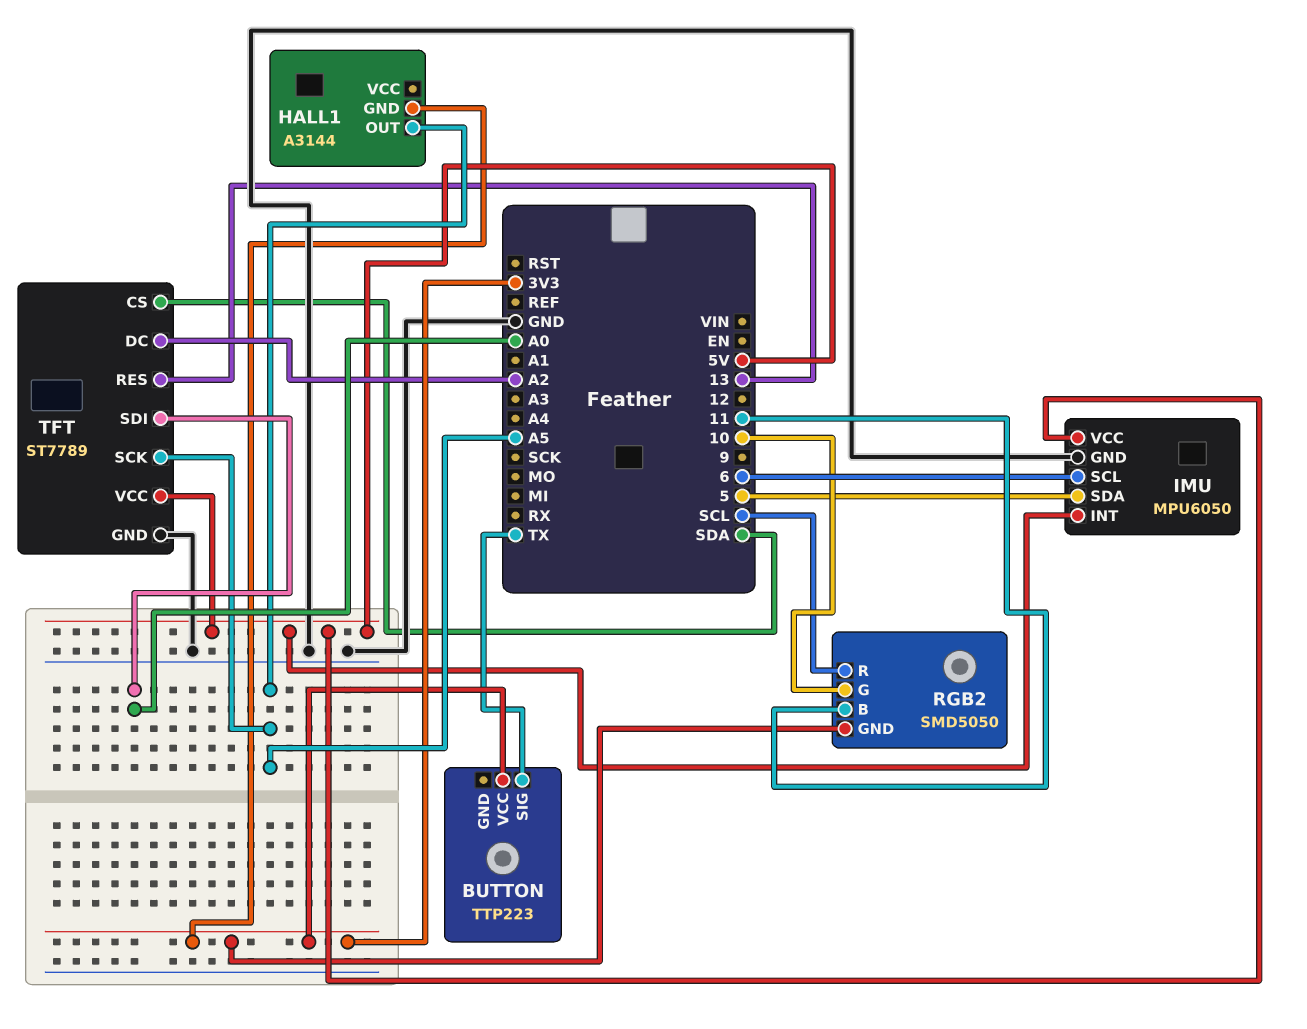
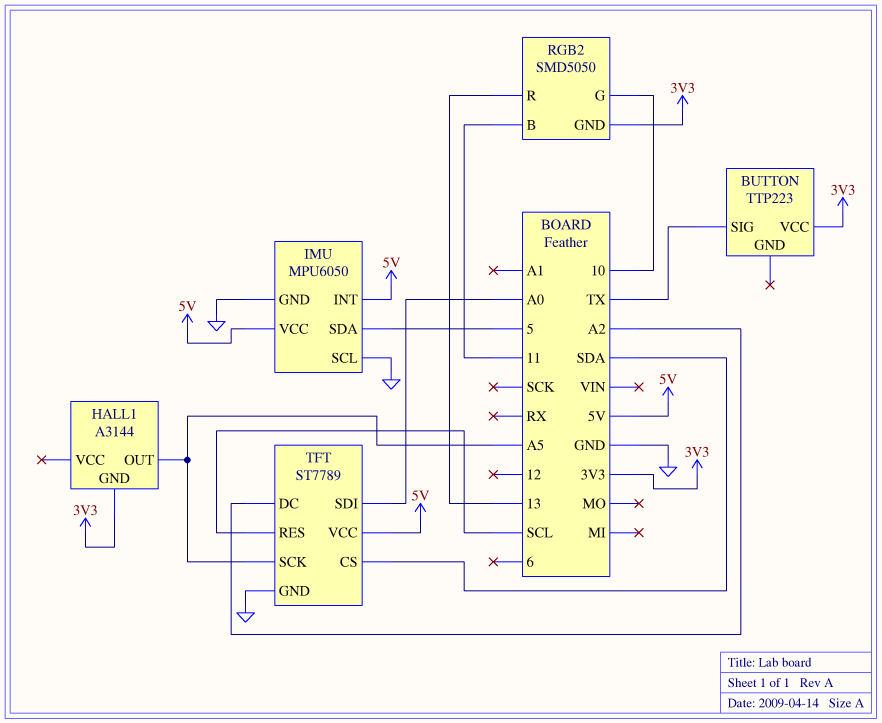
IMU pin SCL: 6 -> GND
RGB2 pin R: SCL -> 13
TFT pin RES: 13 -> SCL

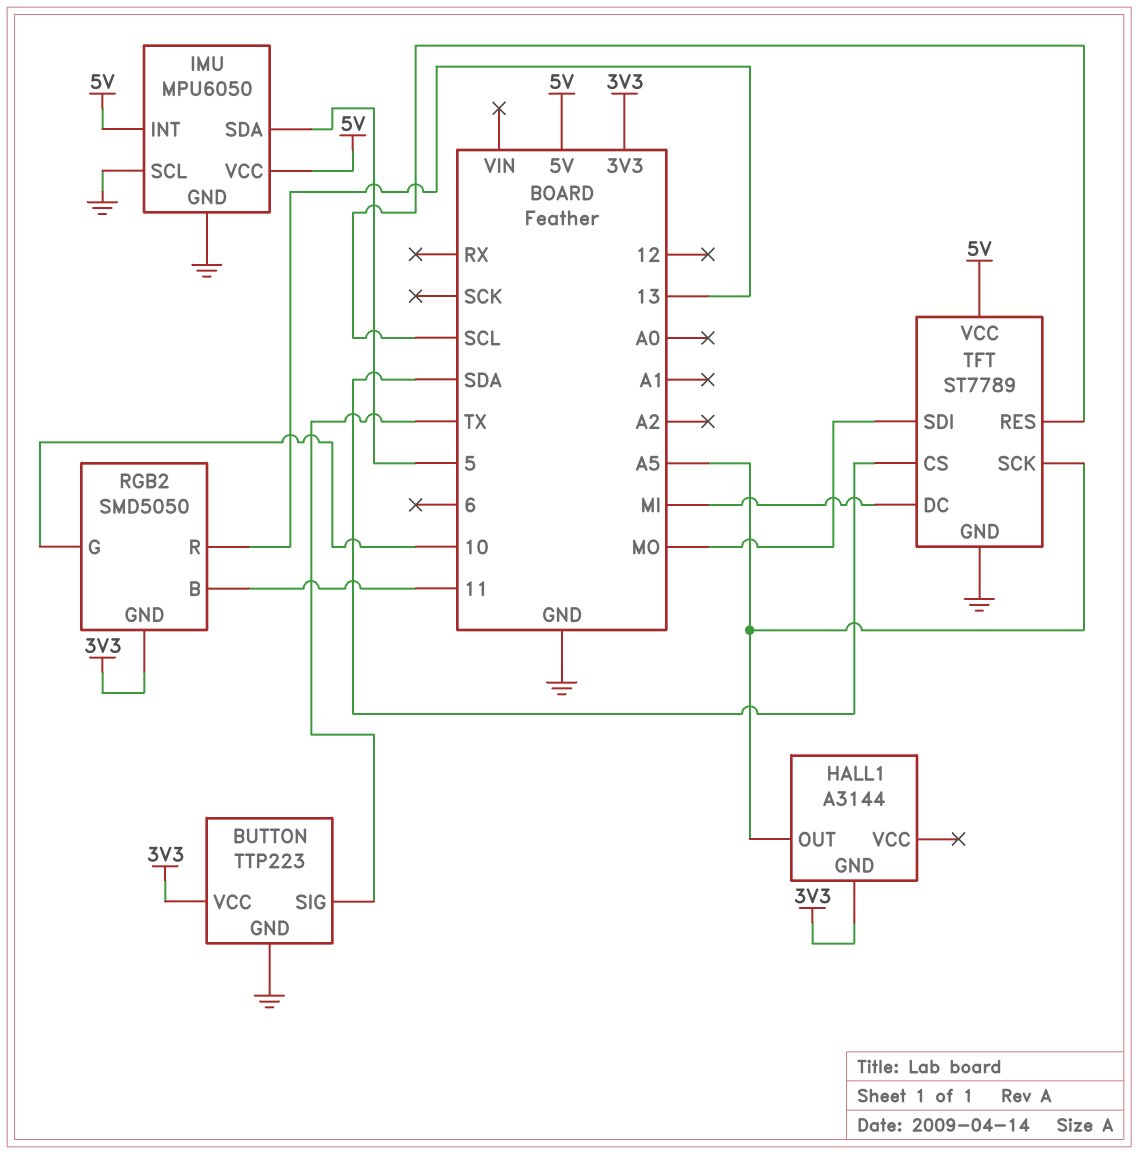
BUTTON pin GND: none -> GND
TFT pin DC: A2 -> MI
TFT pin SDI: A0 -> MO

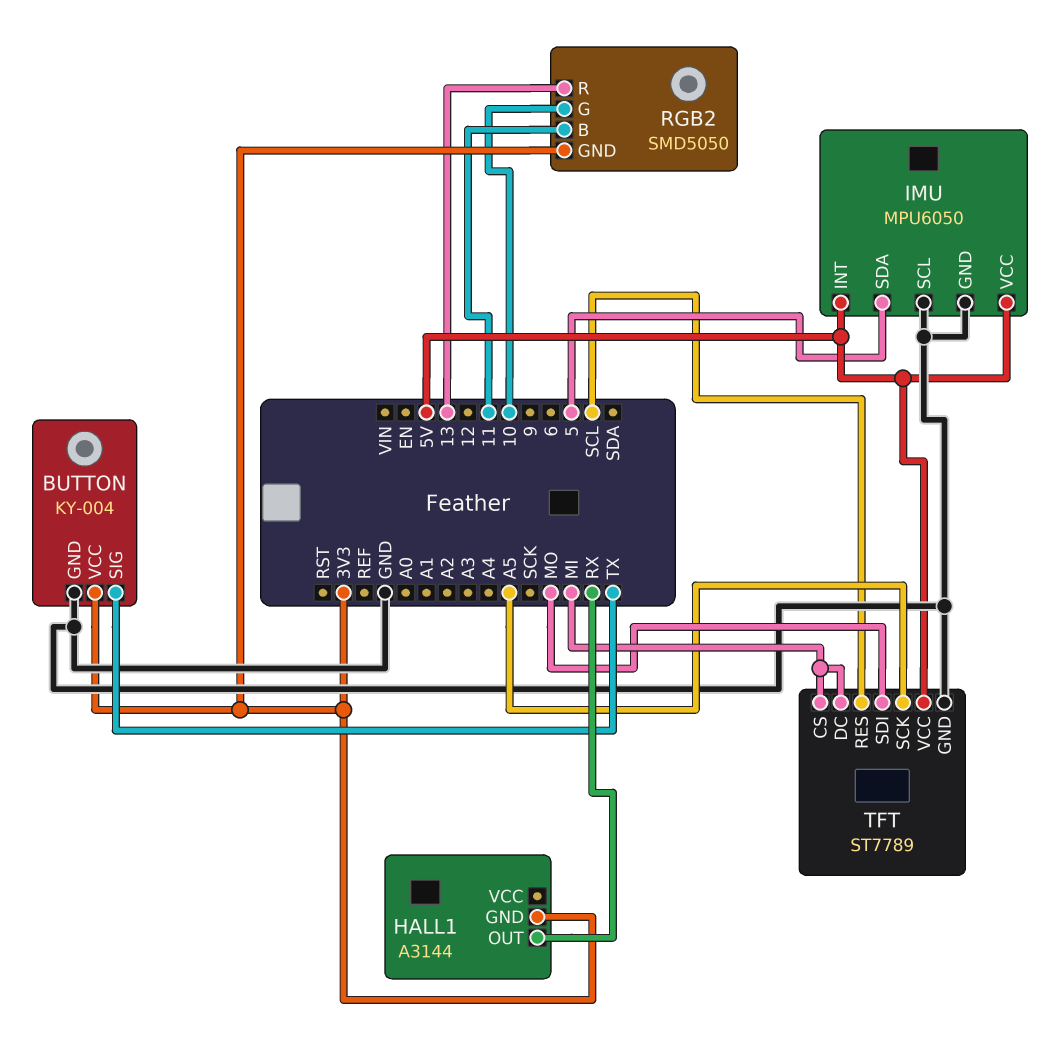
BUTTON: TTP223 -> KY-004
HALL1 pin OUT: A5 -> RX
TFT pin CS: SDA -> MI

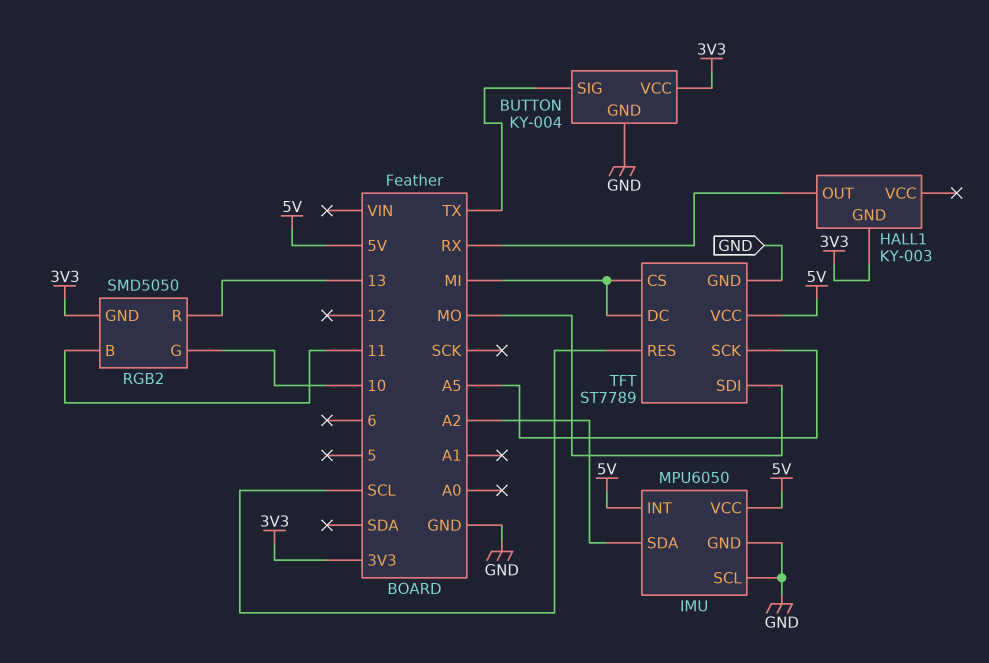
HALL1: A3144 -> KY-003
IMU pin SDA: 5 -> A2

